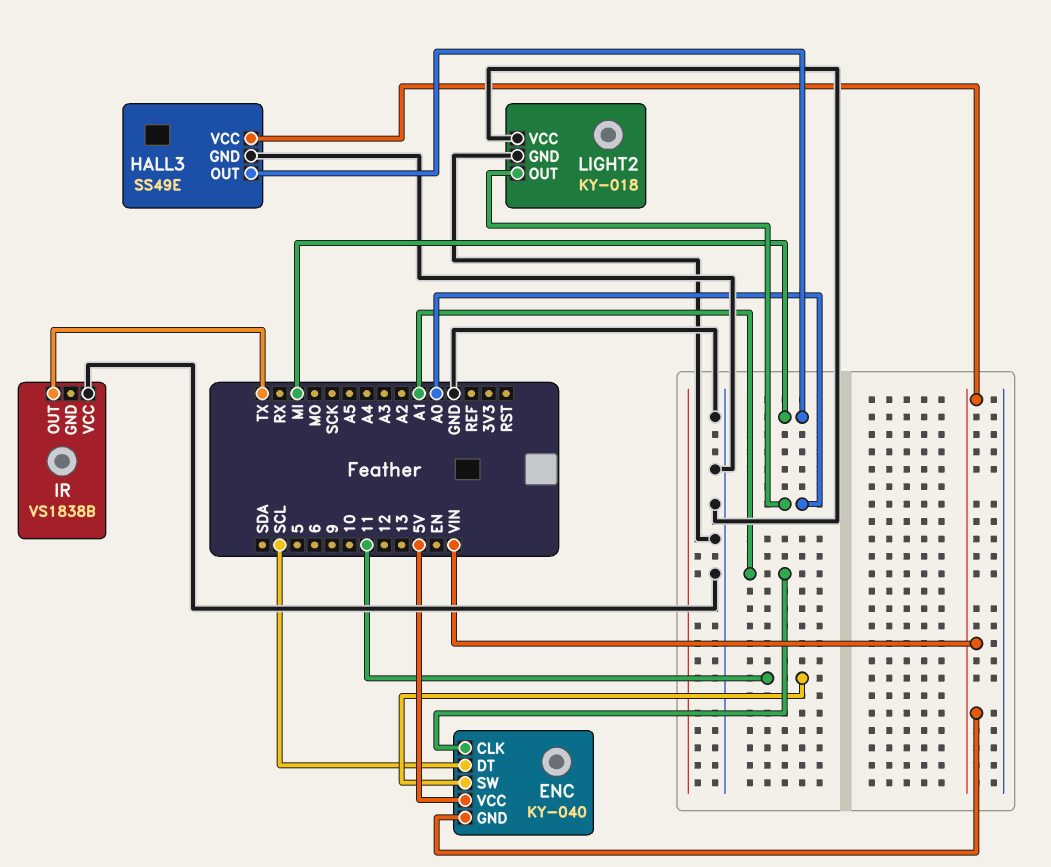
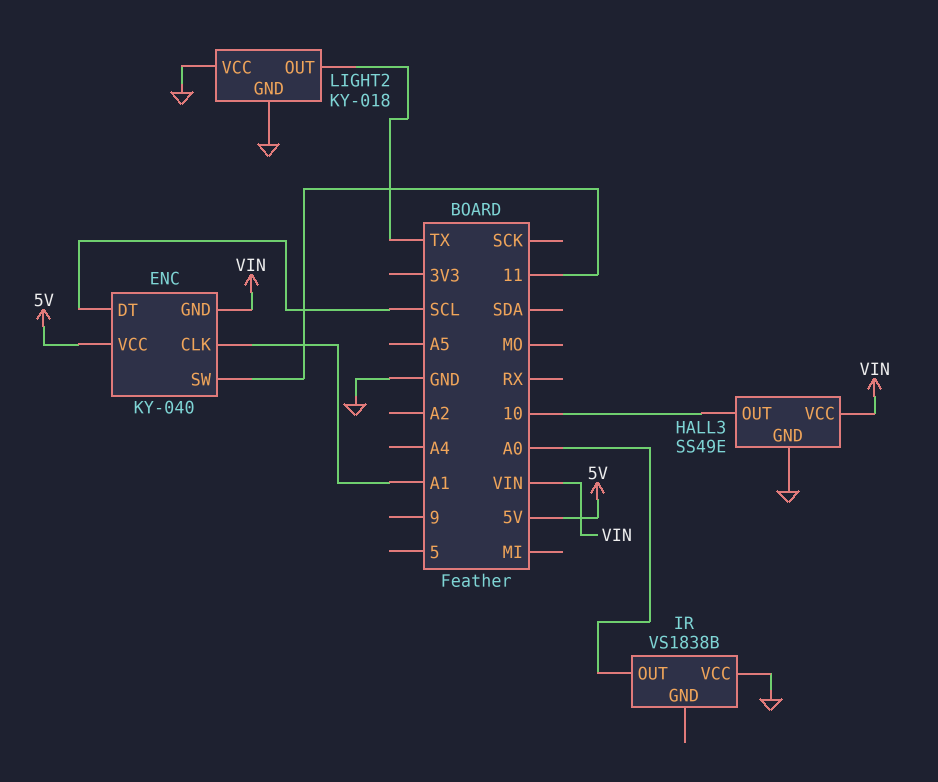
HALL3 pin OUT: MI -> 10
IR pin OUT: TX -> A0
LIGHT2 pin OUT: A0 -> TX

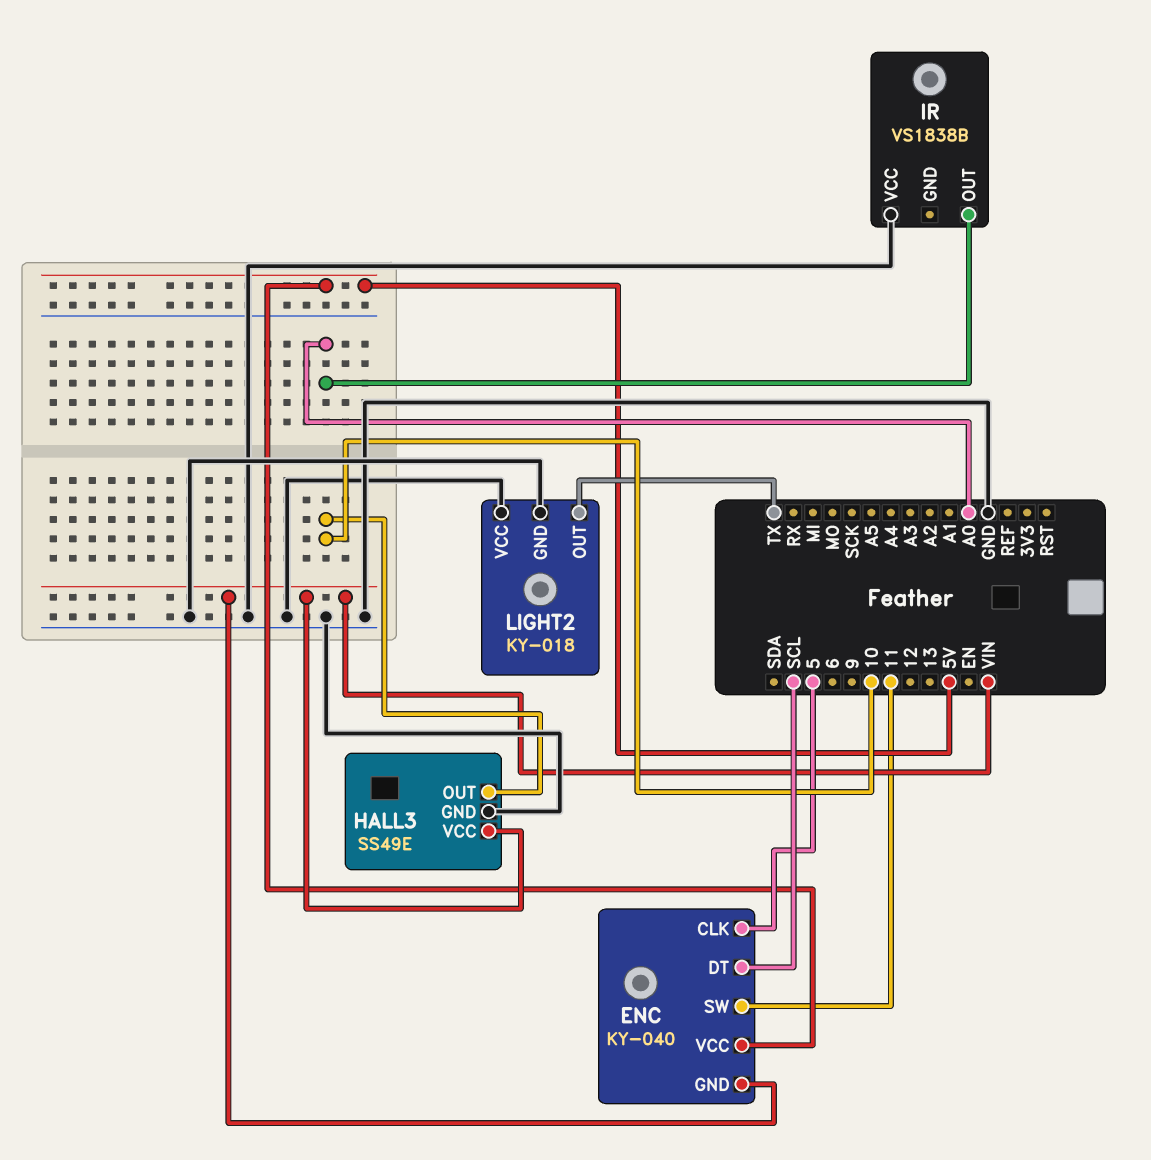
ENC pin CLK: A1 -> 5

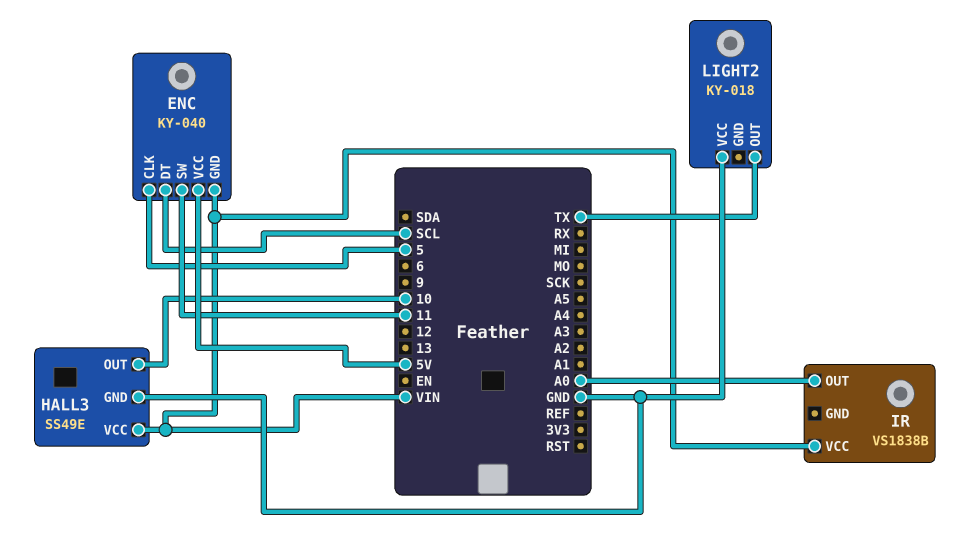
IR pin VCC: GND -> VIN
LIGHT2 pin GND: GND -> none

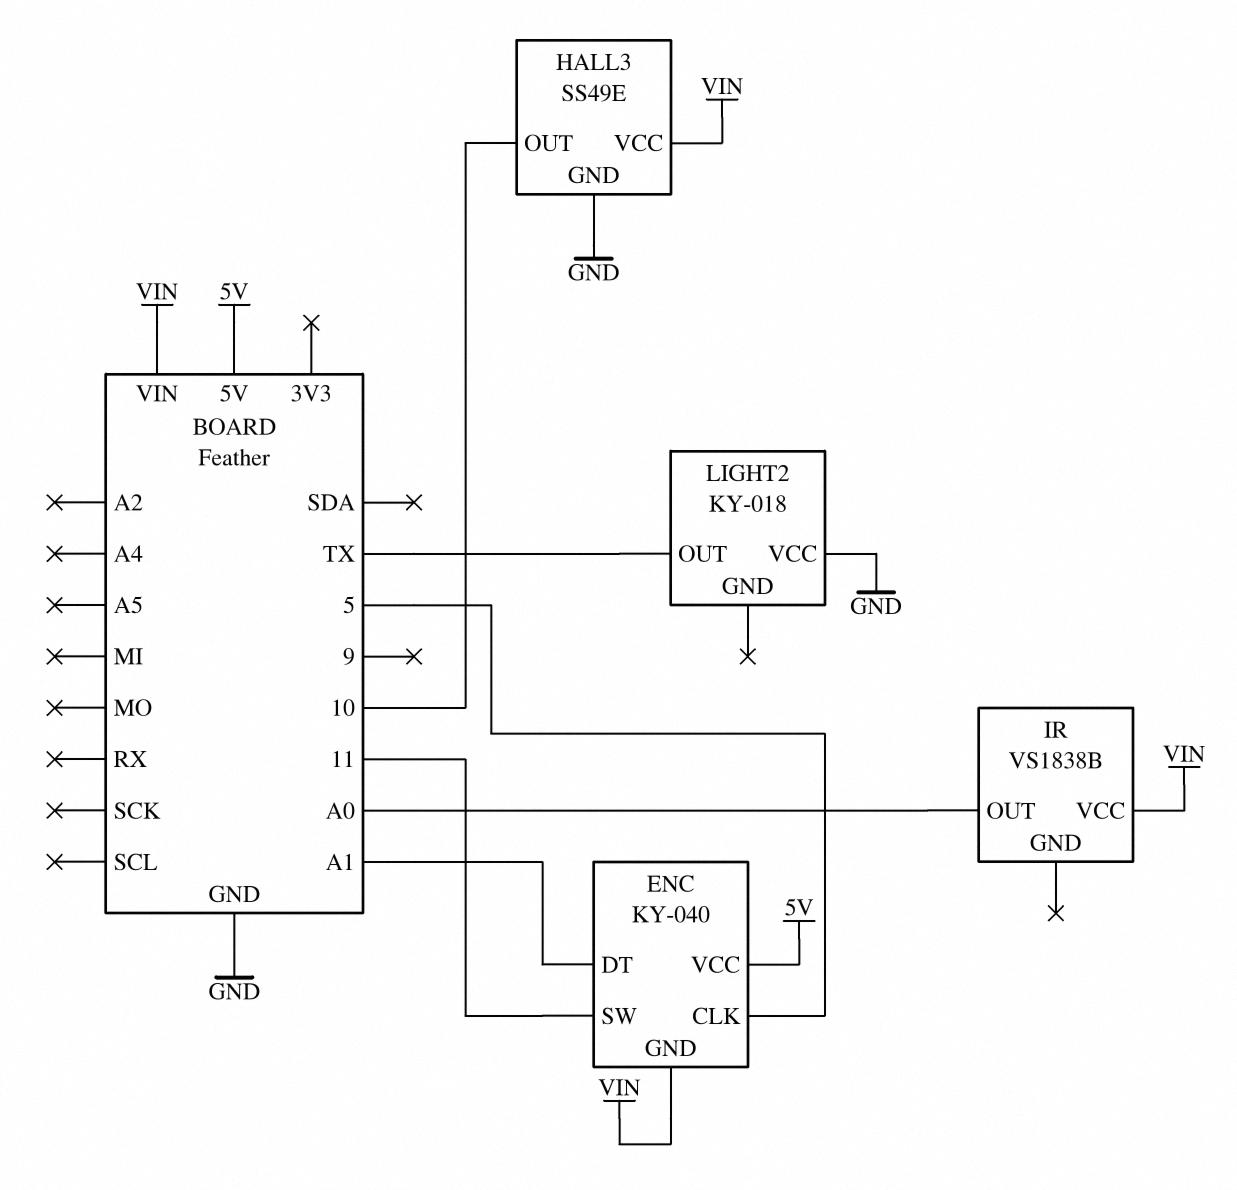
ENC pin DT: SCL -> A1

